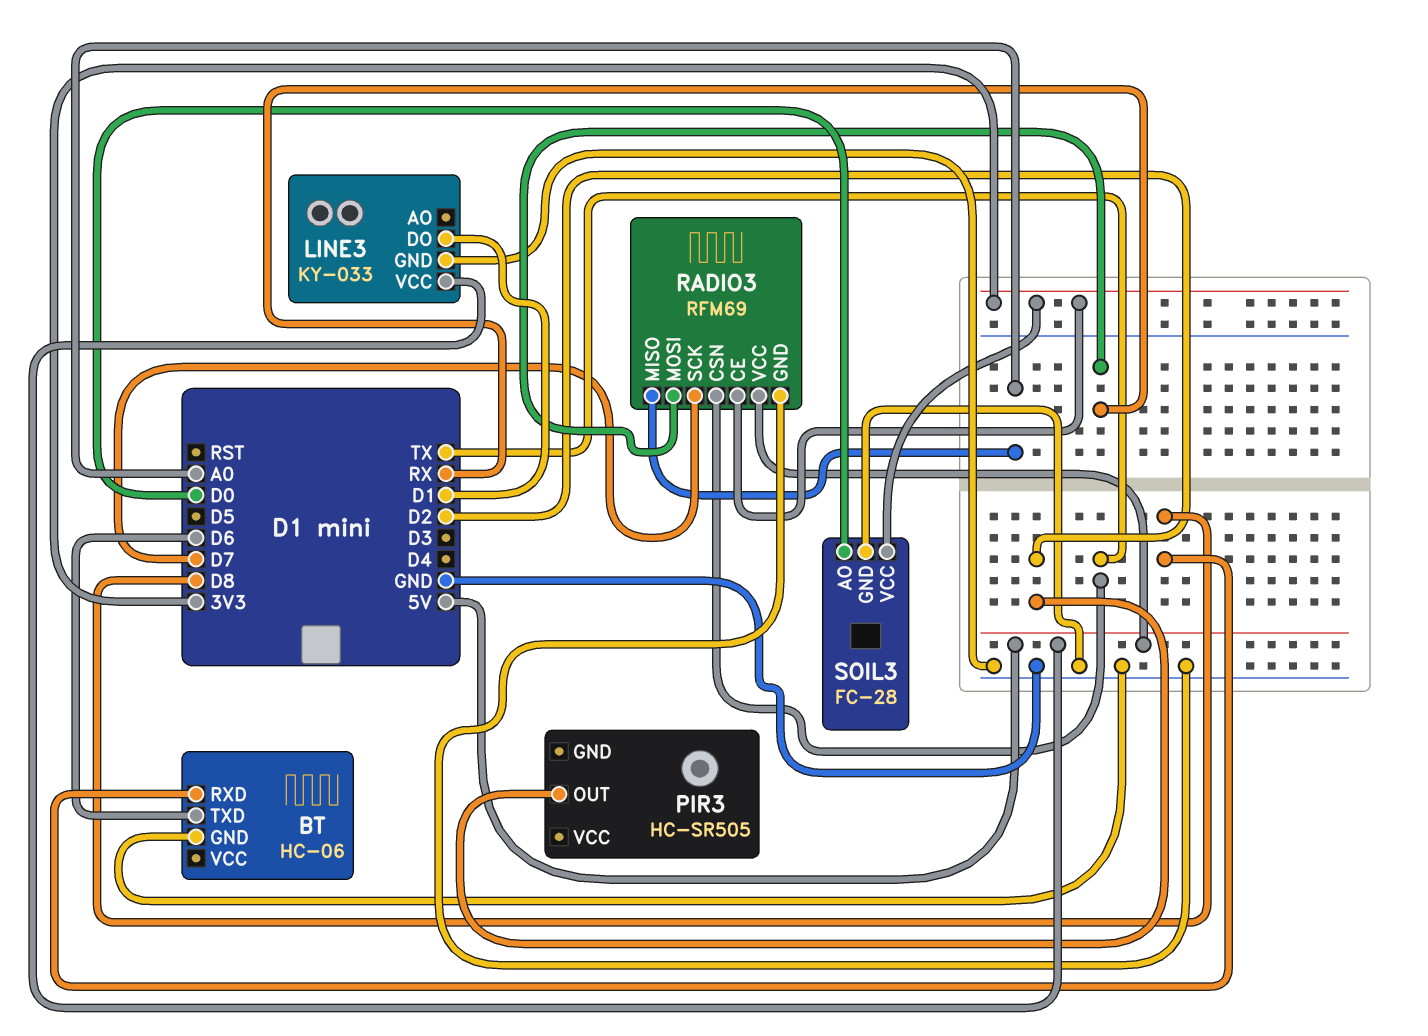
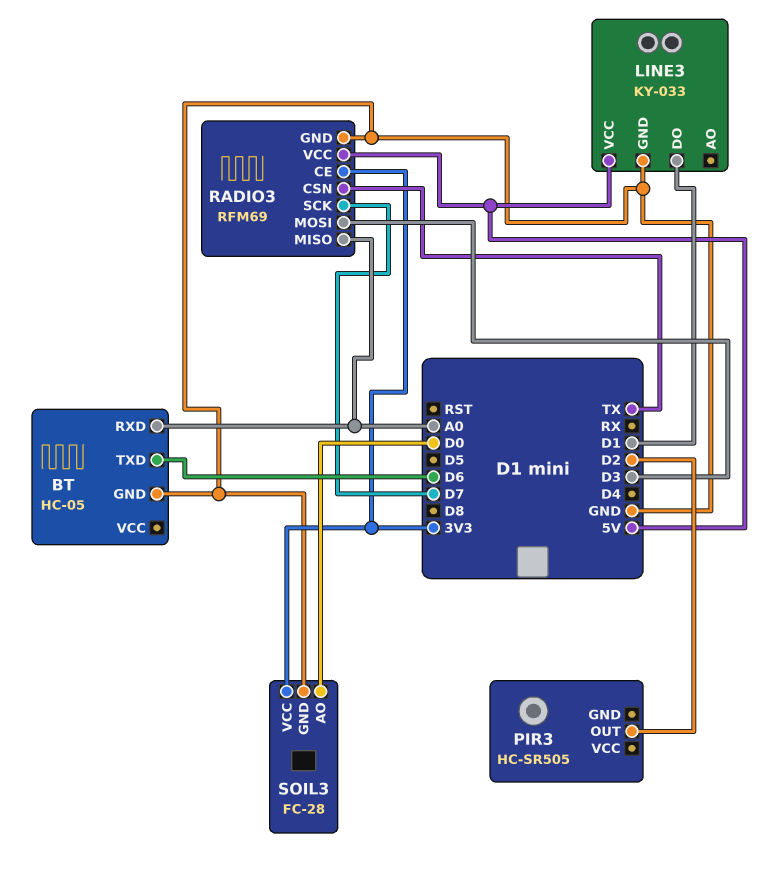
BT: HC-06 -> HC-05
BT pin RXD: D8 -> A0
RADIO3 pin MOSI: RX -> D3

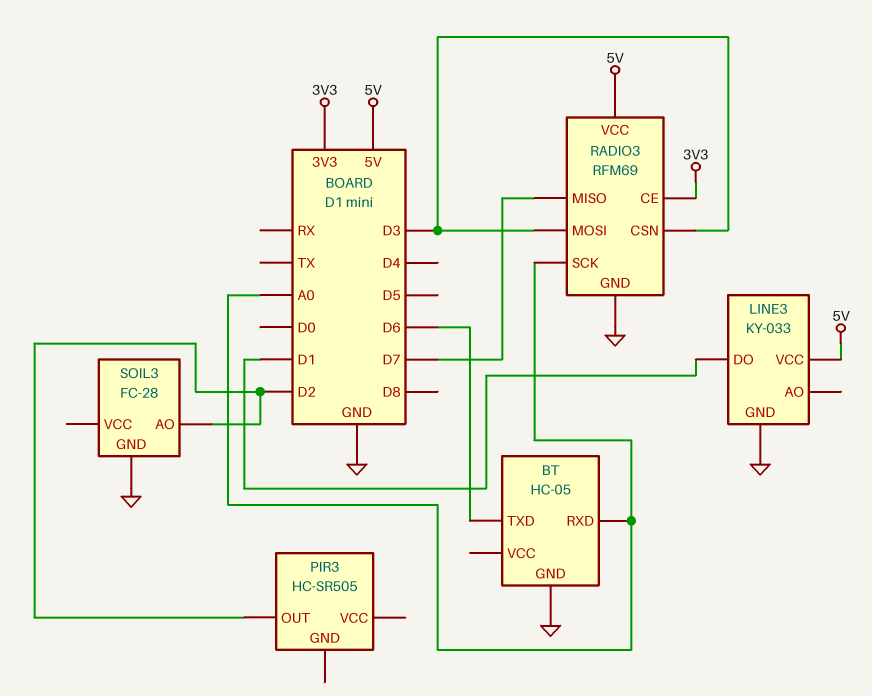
RADIO3 pin CSN: TX -> D3
RADIO3 pin MISO: A0 -> D7
RADIO3 pin SCK: D7 -> A0
SOIL3 pin AO: D0 -> D2
SOIL3 pin VCC: 3V3 -> none

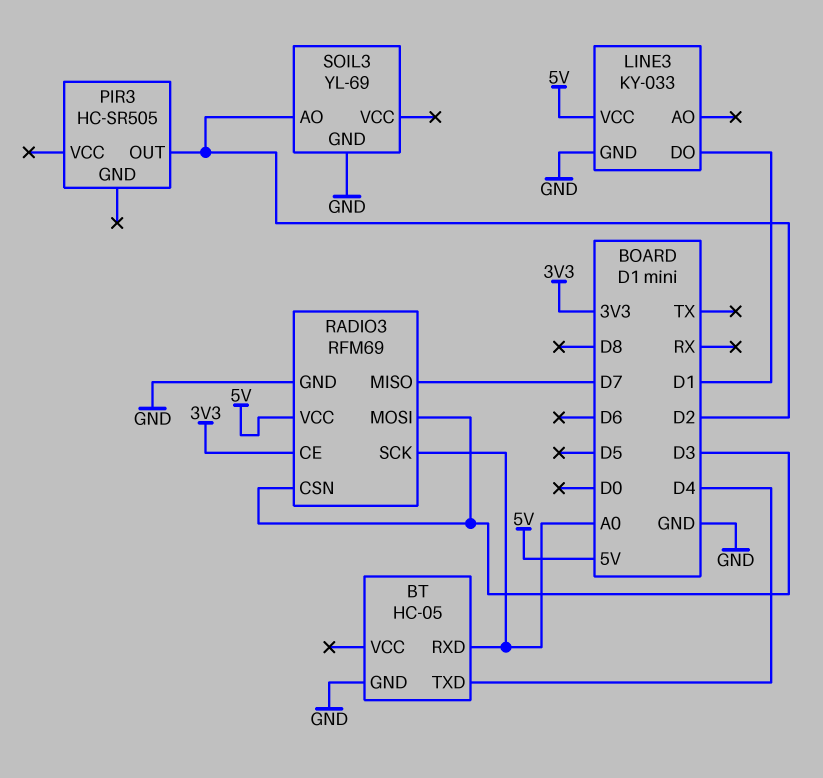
BT pin TXD: D6 -> D4
SOIL3: FC-28 -> YL-69

